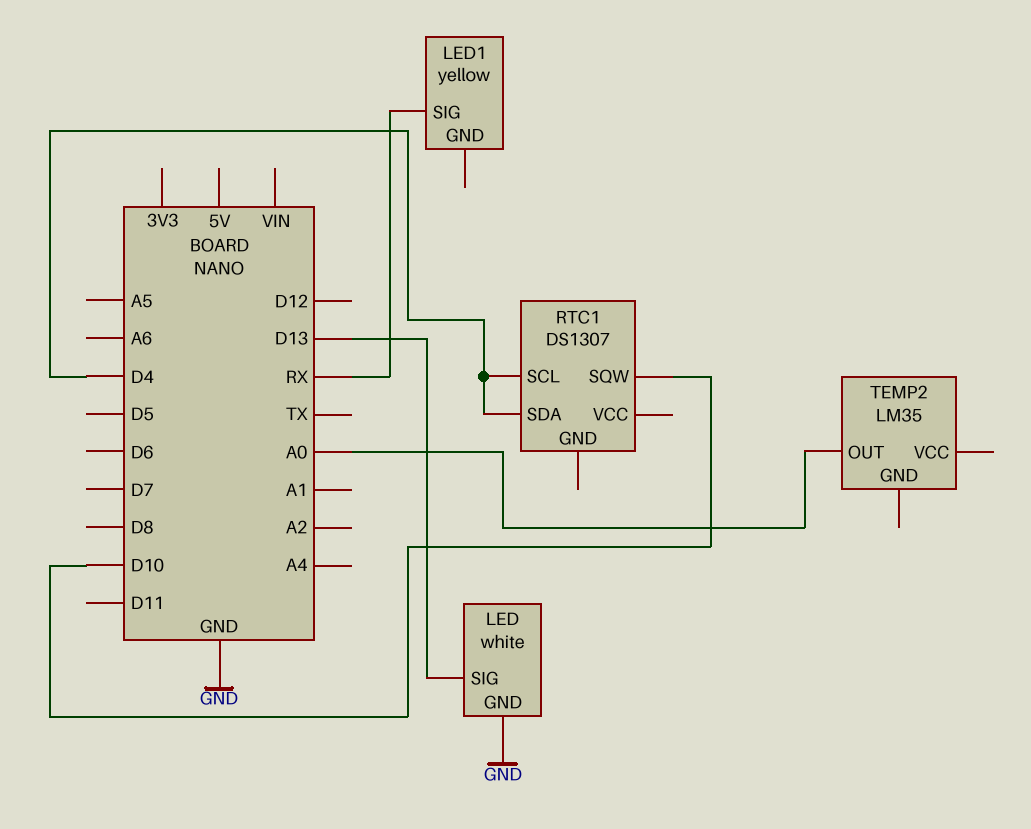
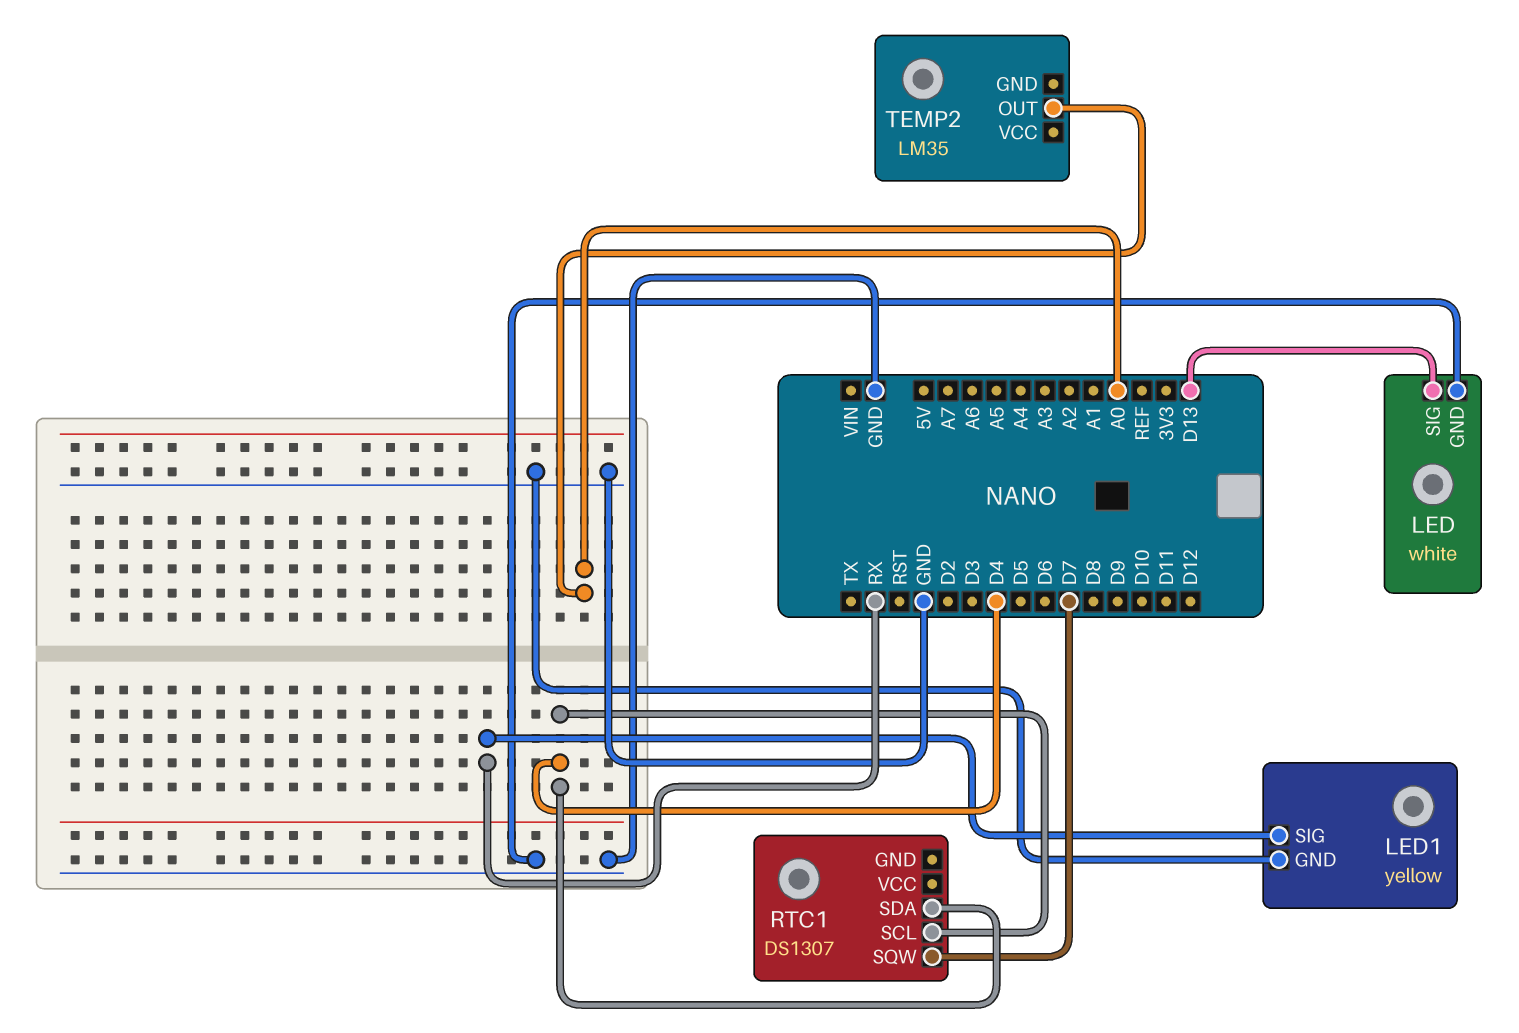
LED1 pin GND: none -> GND
RTC1 pin SQW: D10 -> D7

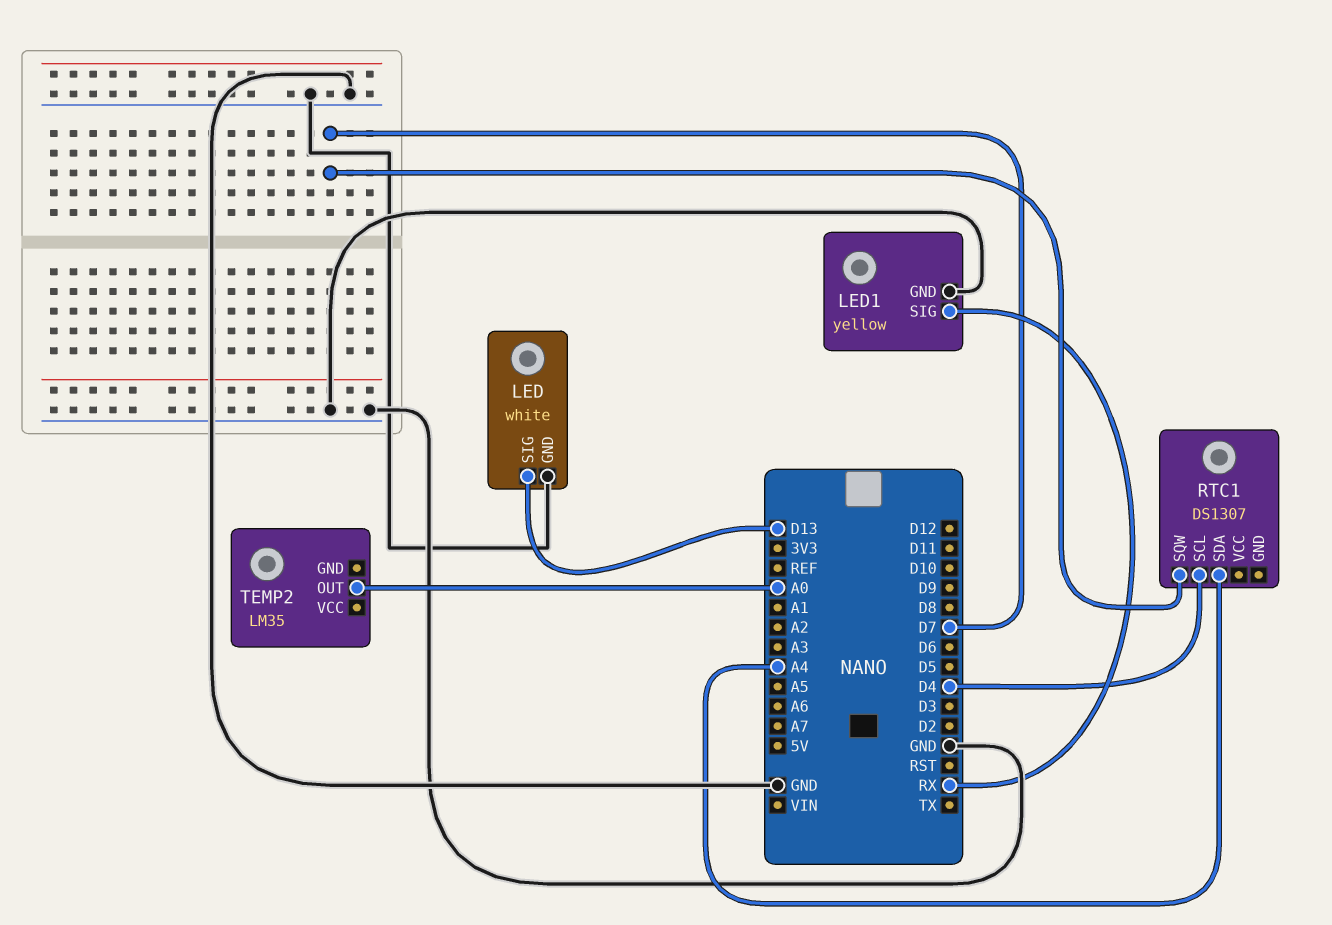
RTC1 pin SDA: D4 -> A4

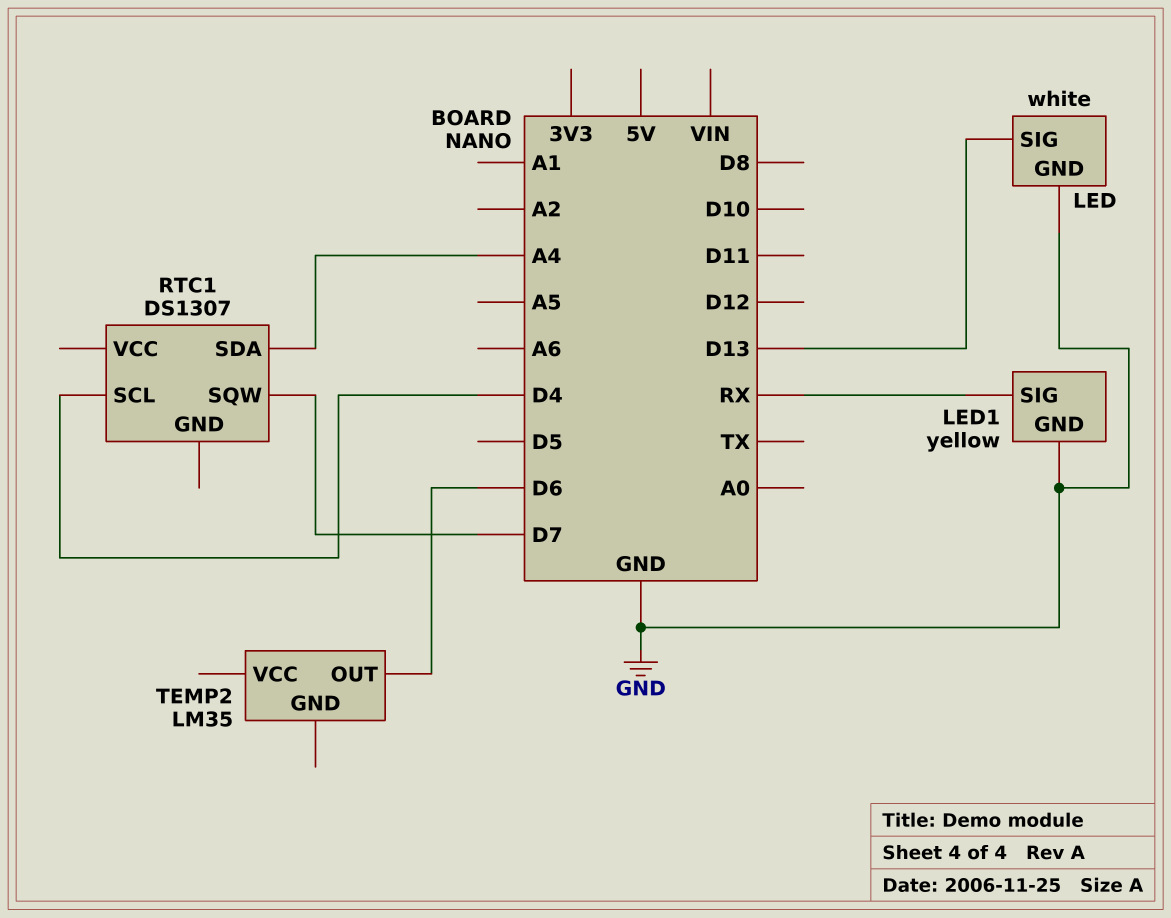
TEMP2 pin OUT: A0 -> D6

